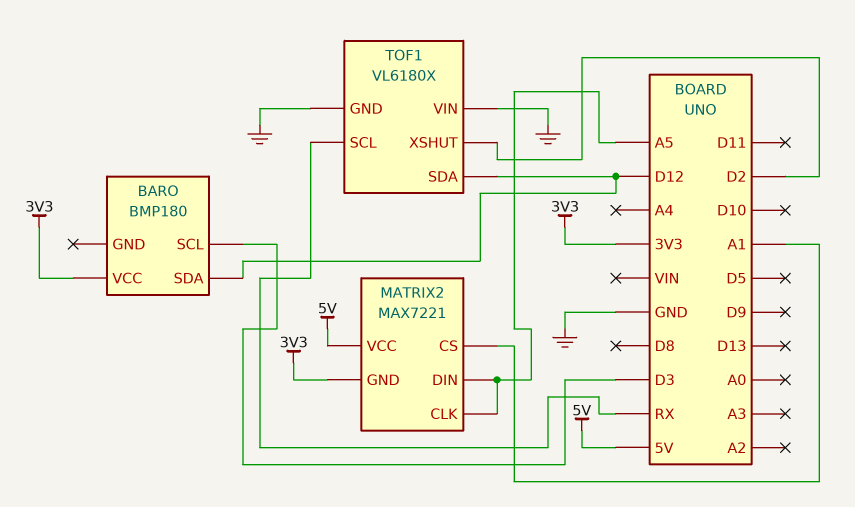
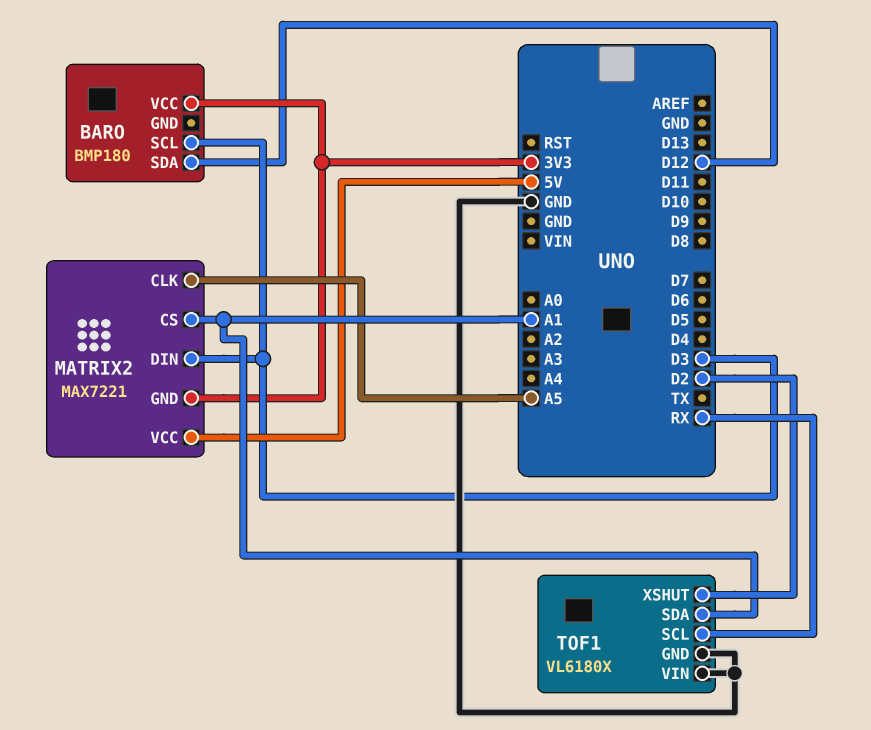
MATRIX2 pin DIN: A5 -> D3
TOF1 pin SDA: D12 -> A1

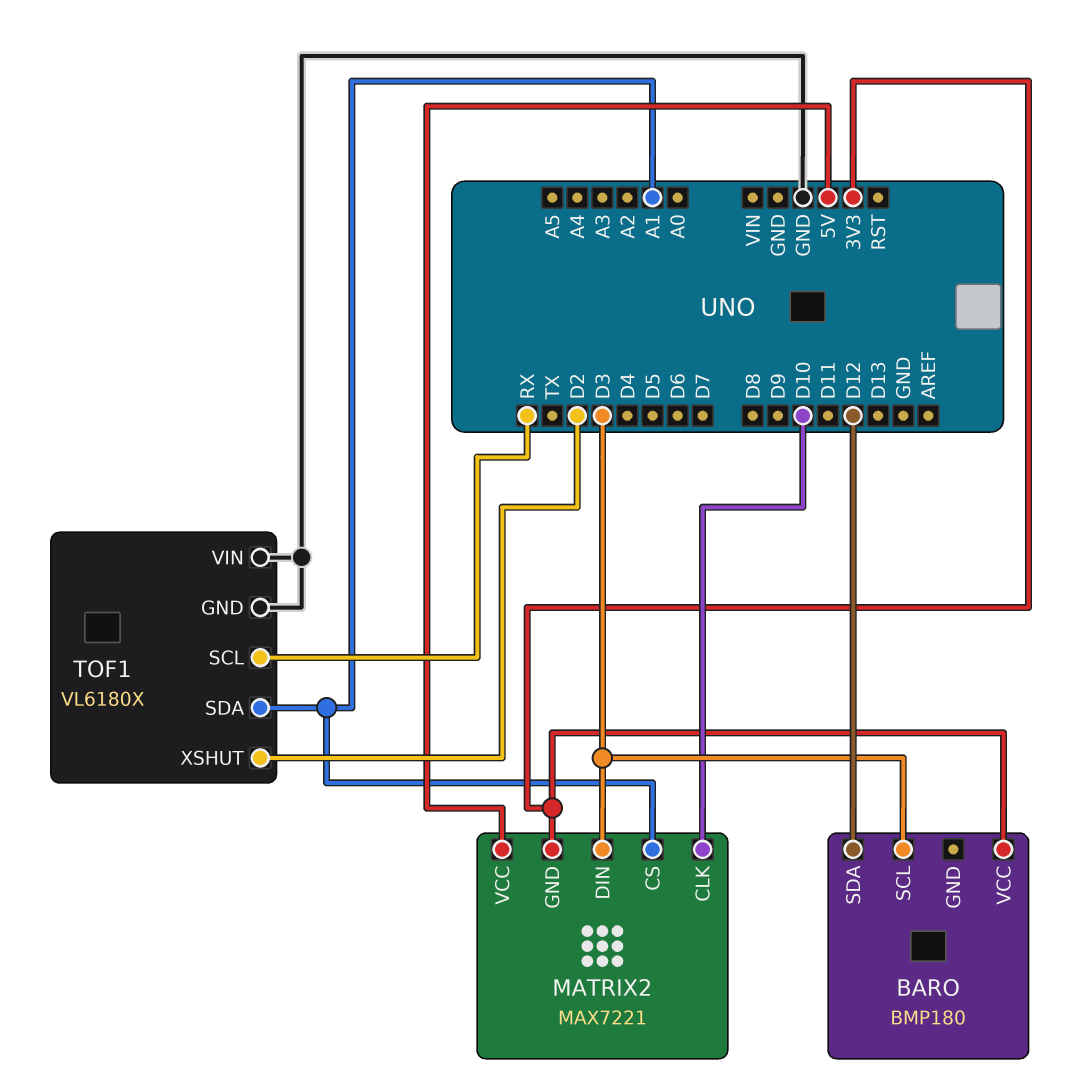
MATRIX2 pin CLK: A5 -> D10

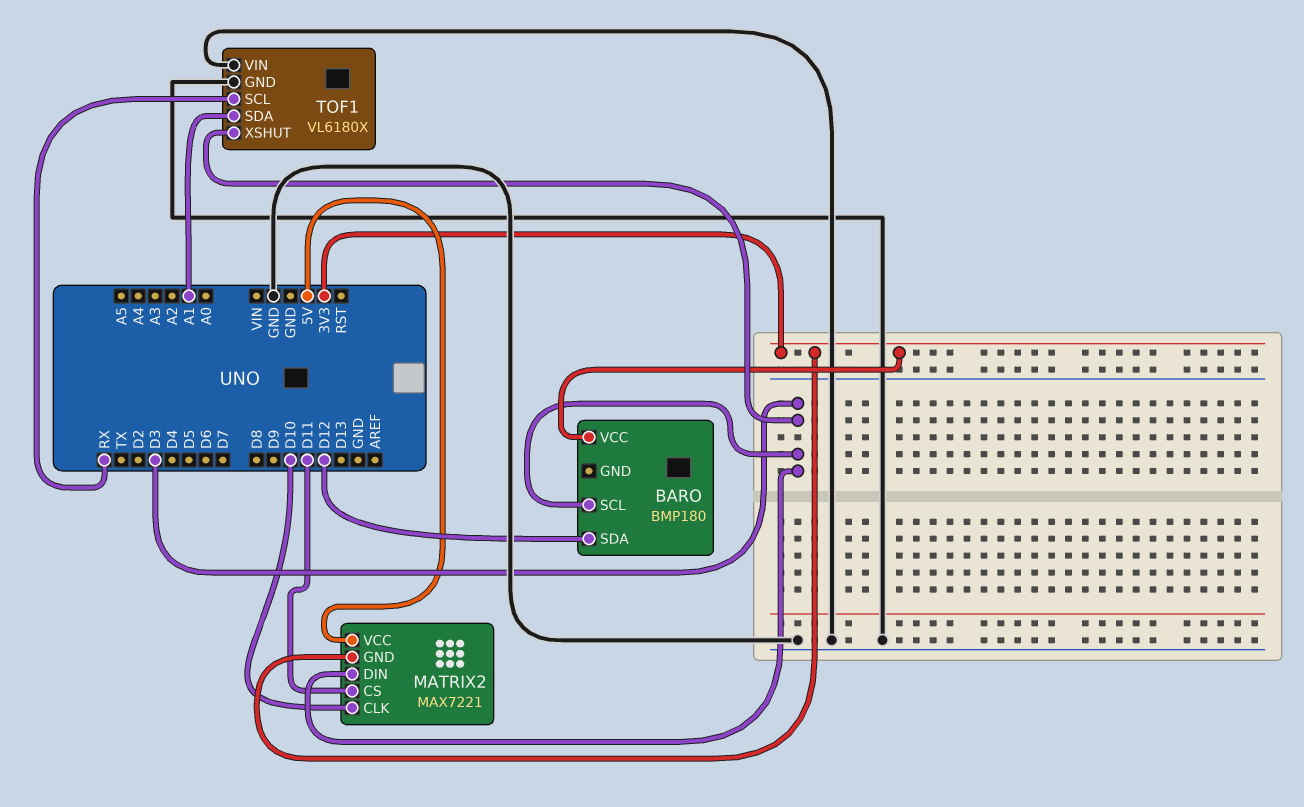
MATRIX2 pin CS: A1 -> D11
TOF1 pin XSHUT: D2 -> D3

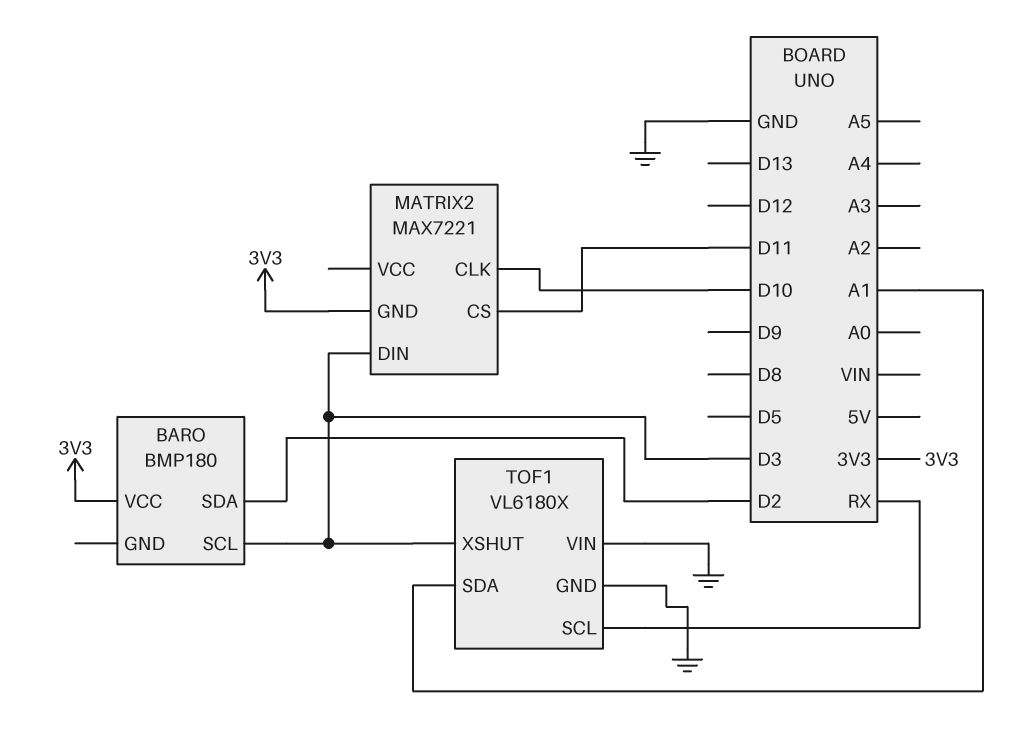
BARO pin SDA: D12 -> D2
MATRIX2 pin VCC: 5V -> none

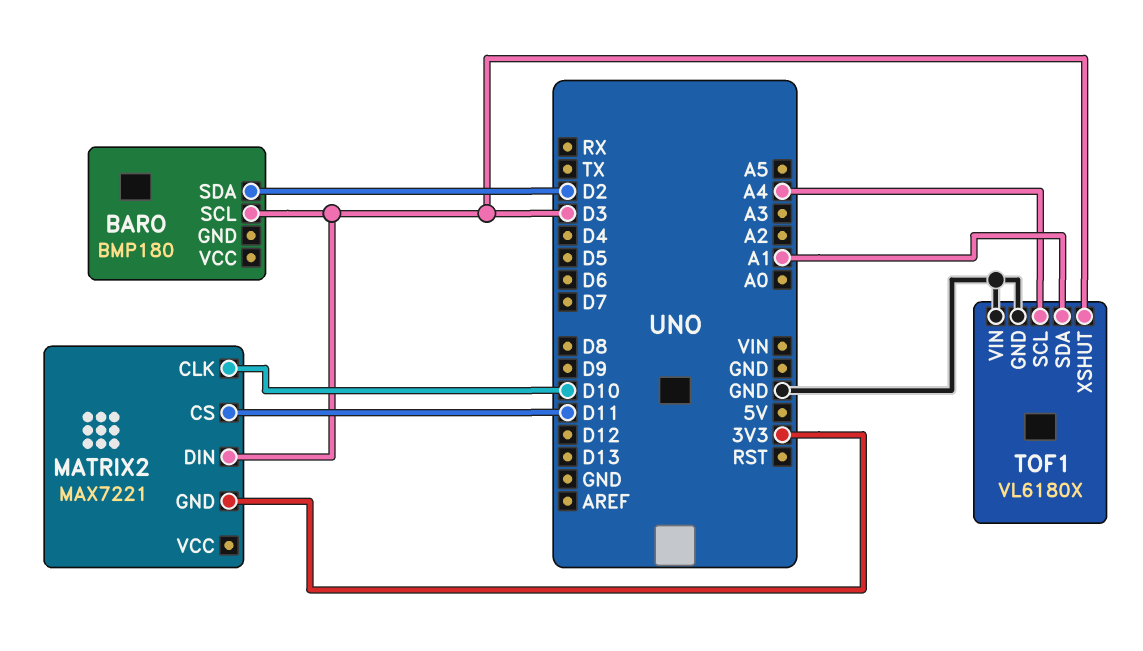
BARO pin VCC: 3V3 -> none
TOF1 pin SCL: RX -> A4

